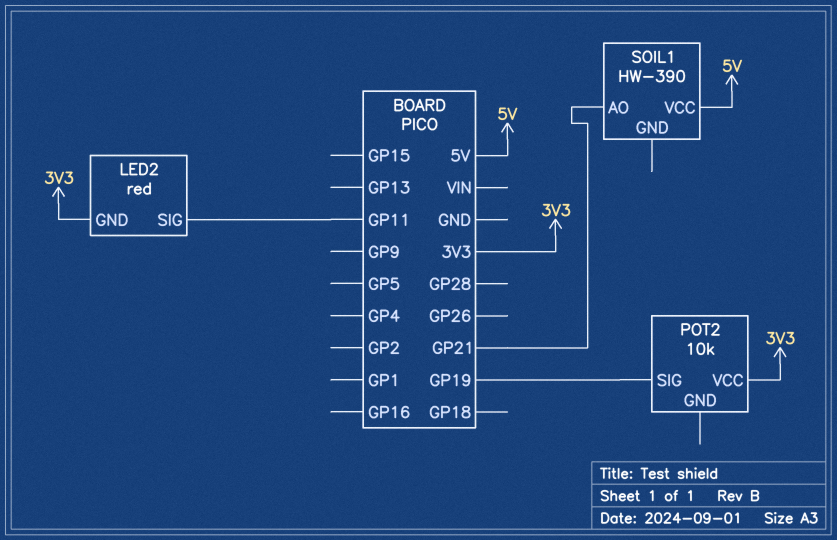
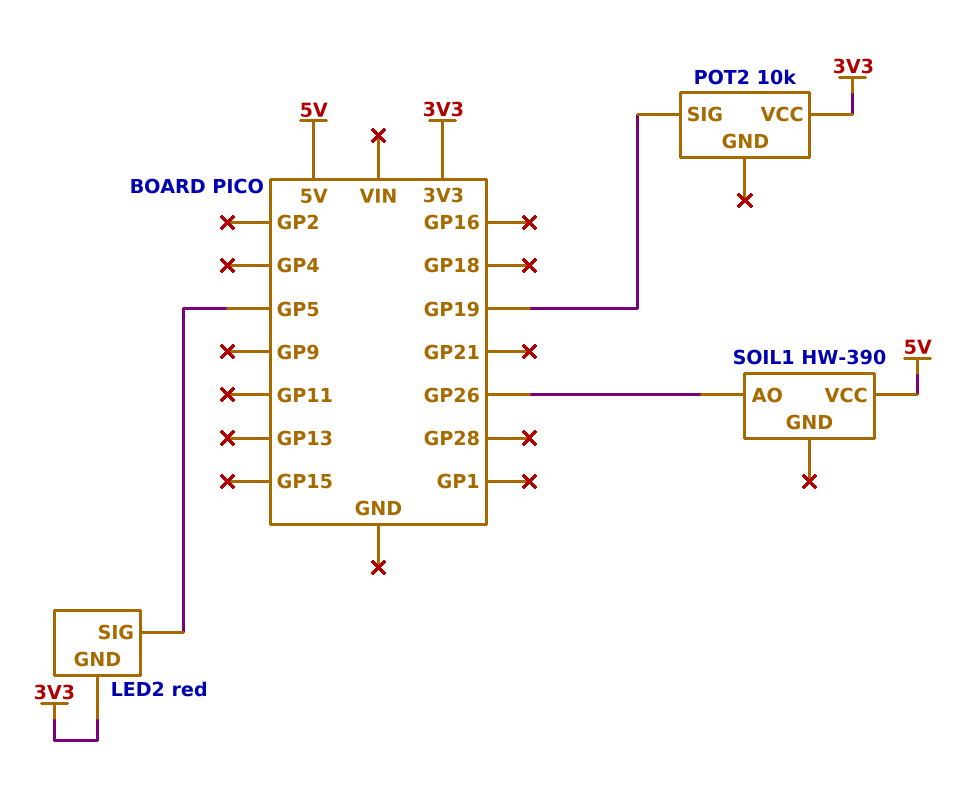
LED2 pin SIG: GP11 -> GP5
SOIL1 pin AO: GP21 -> GP26

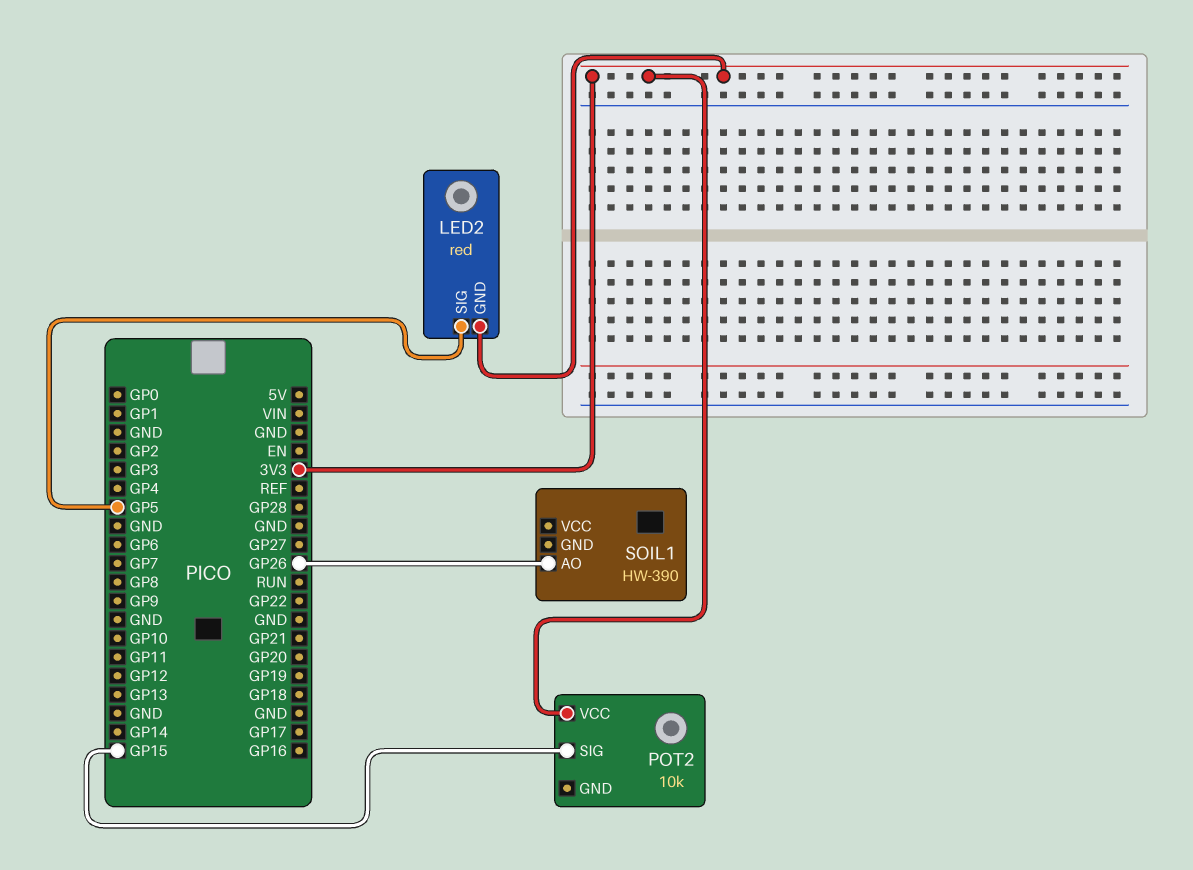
POT2 pin SIG: GP19 -> GP15
SOIL1 pin VCC: 5V -> none

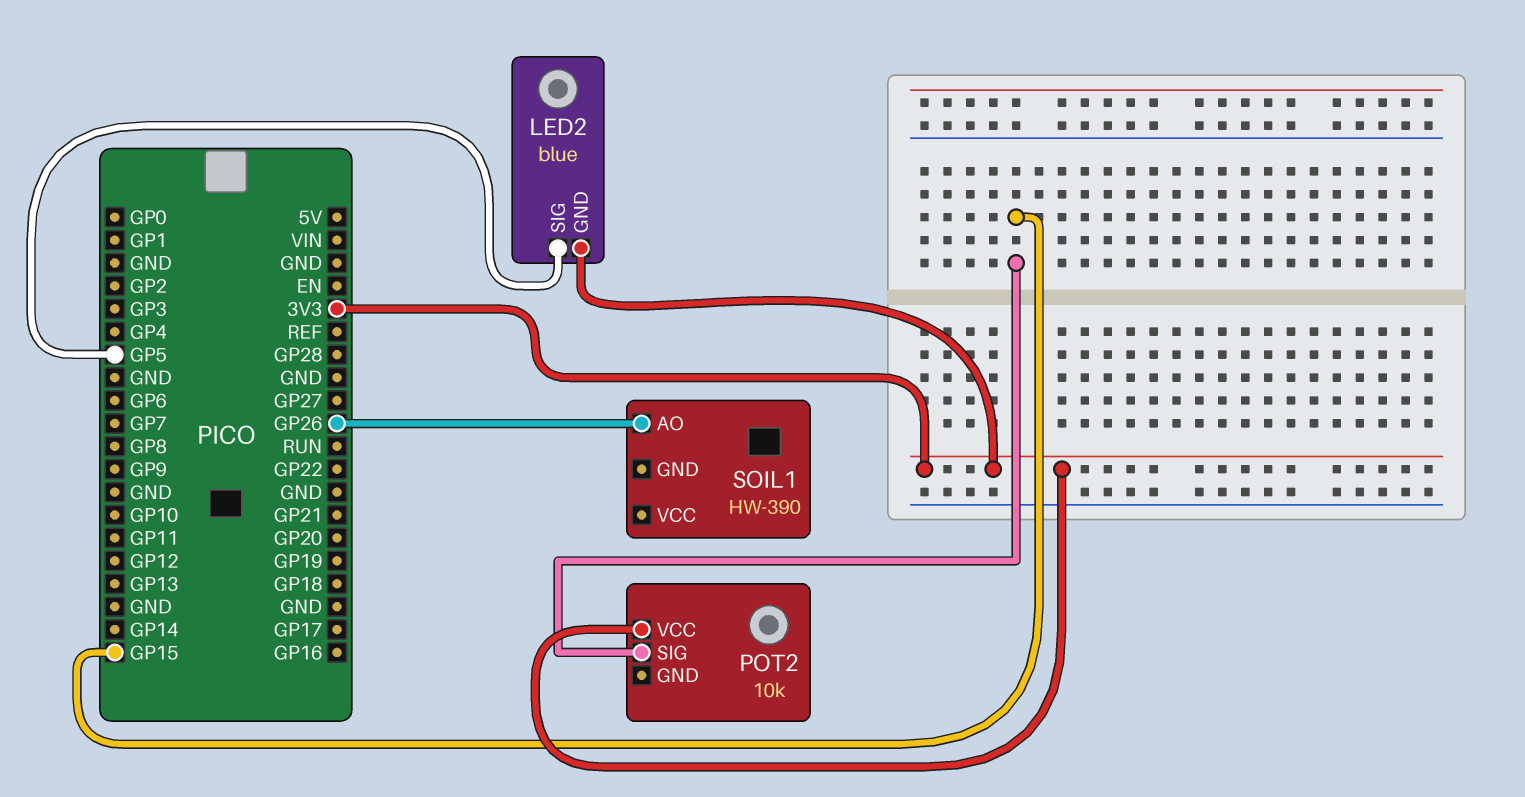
LED2: red -> blue

